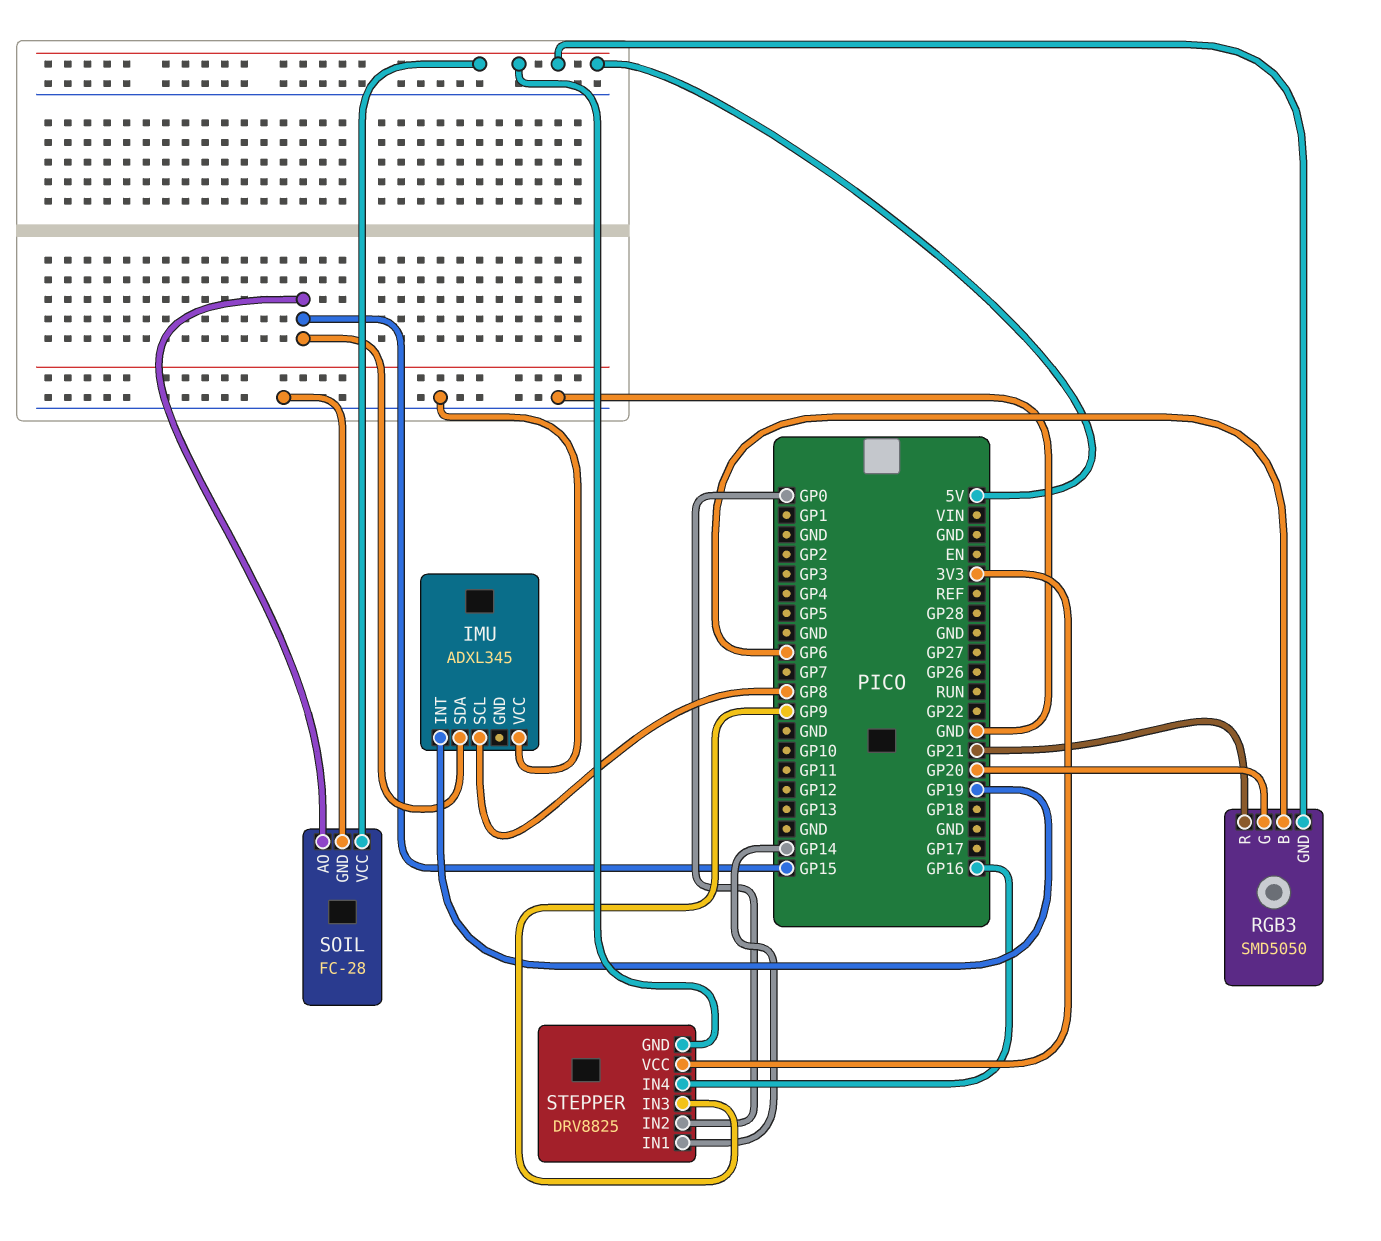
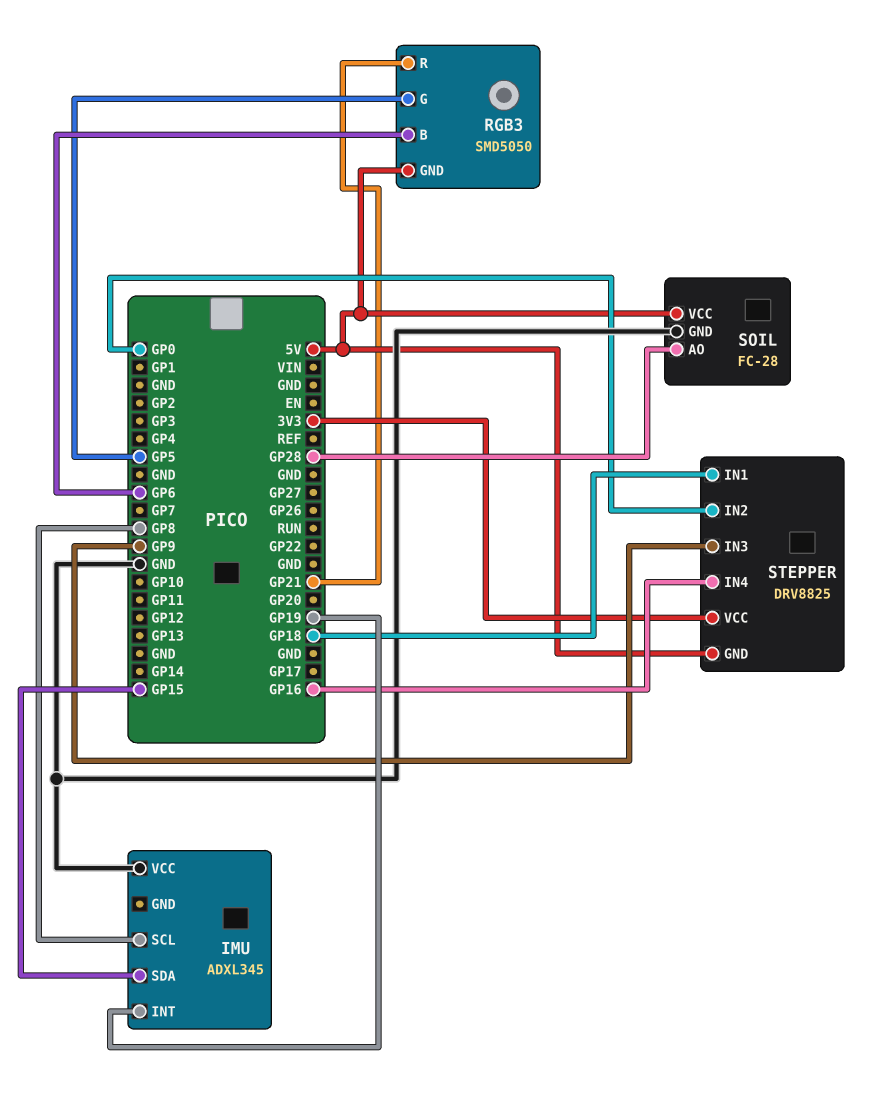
RGB3 pin G: GP20 -> GP5
SOIL pin AO: GP15 -> GP28
STEPPER pin IN1: GP14 -> GP18

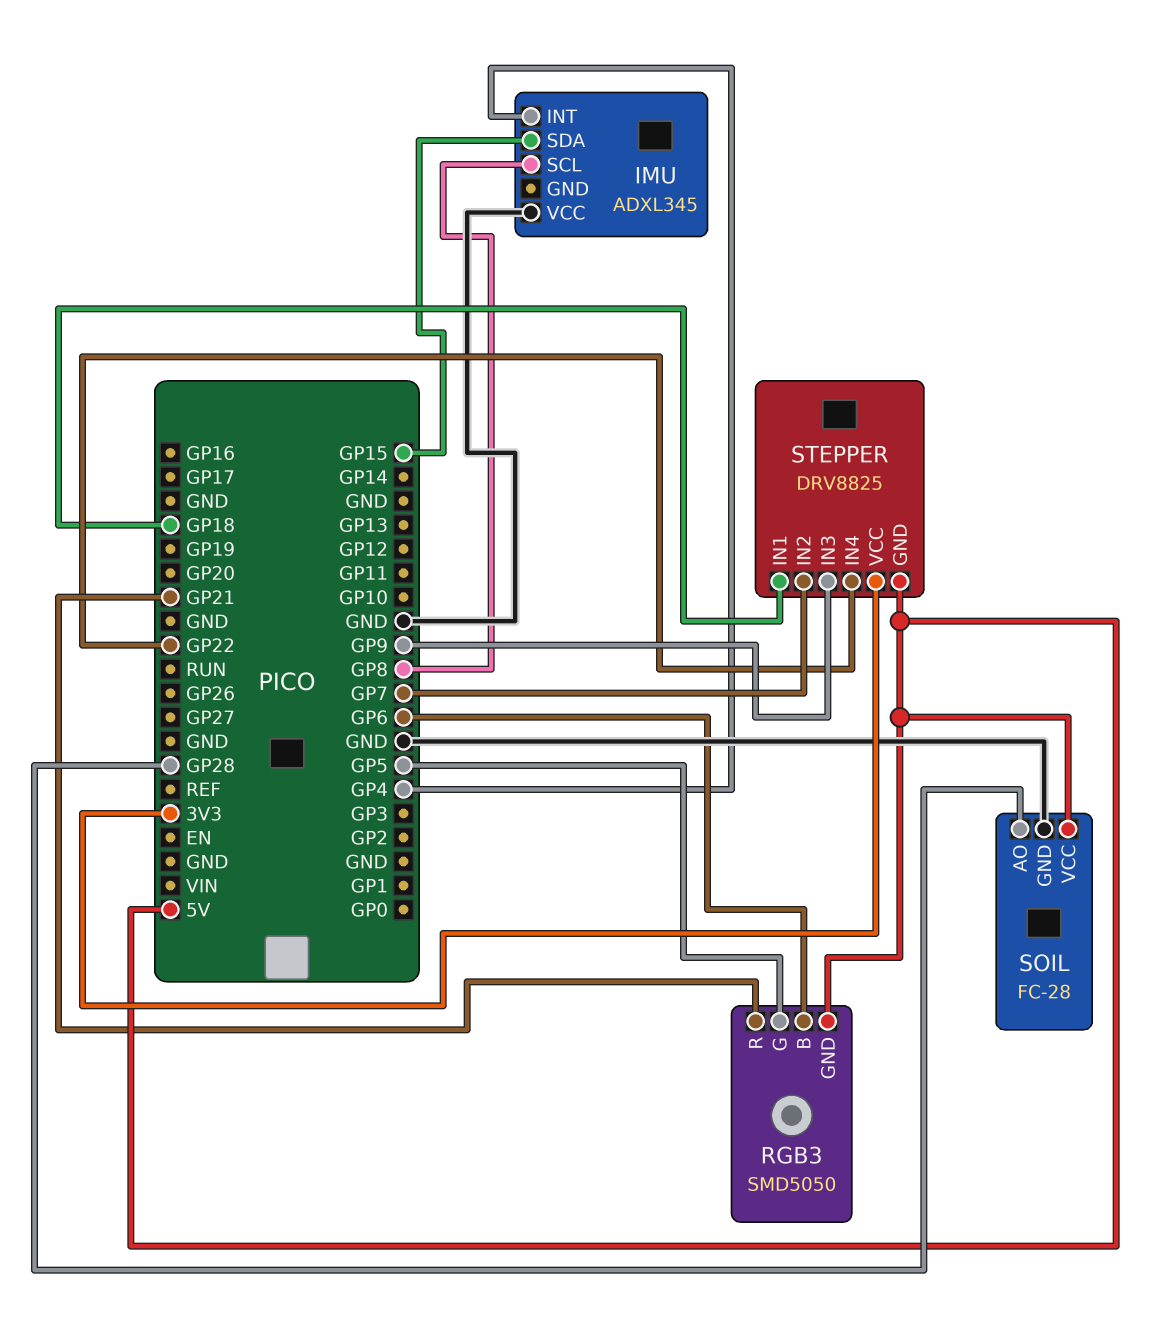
IMU pin INT: GP19 -> GP4
STEPPER pin IN2: GP0 -> GP7
STEPPER pin IN4: GP16 -> GP22

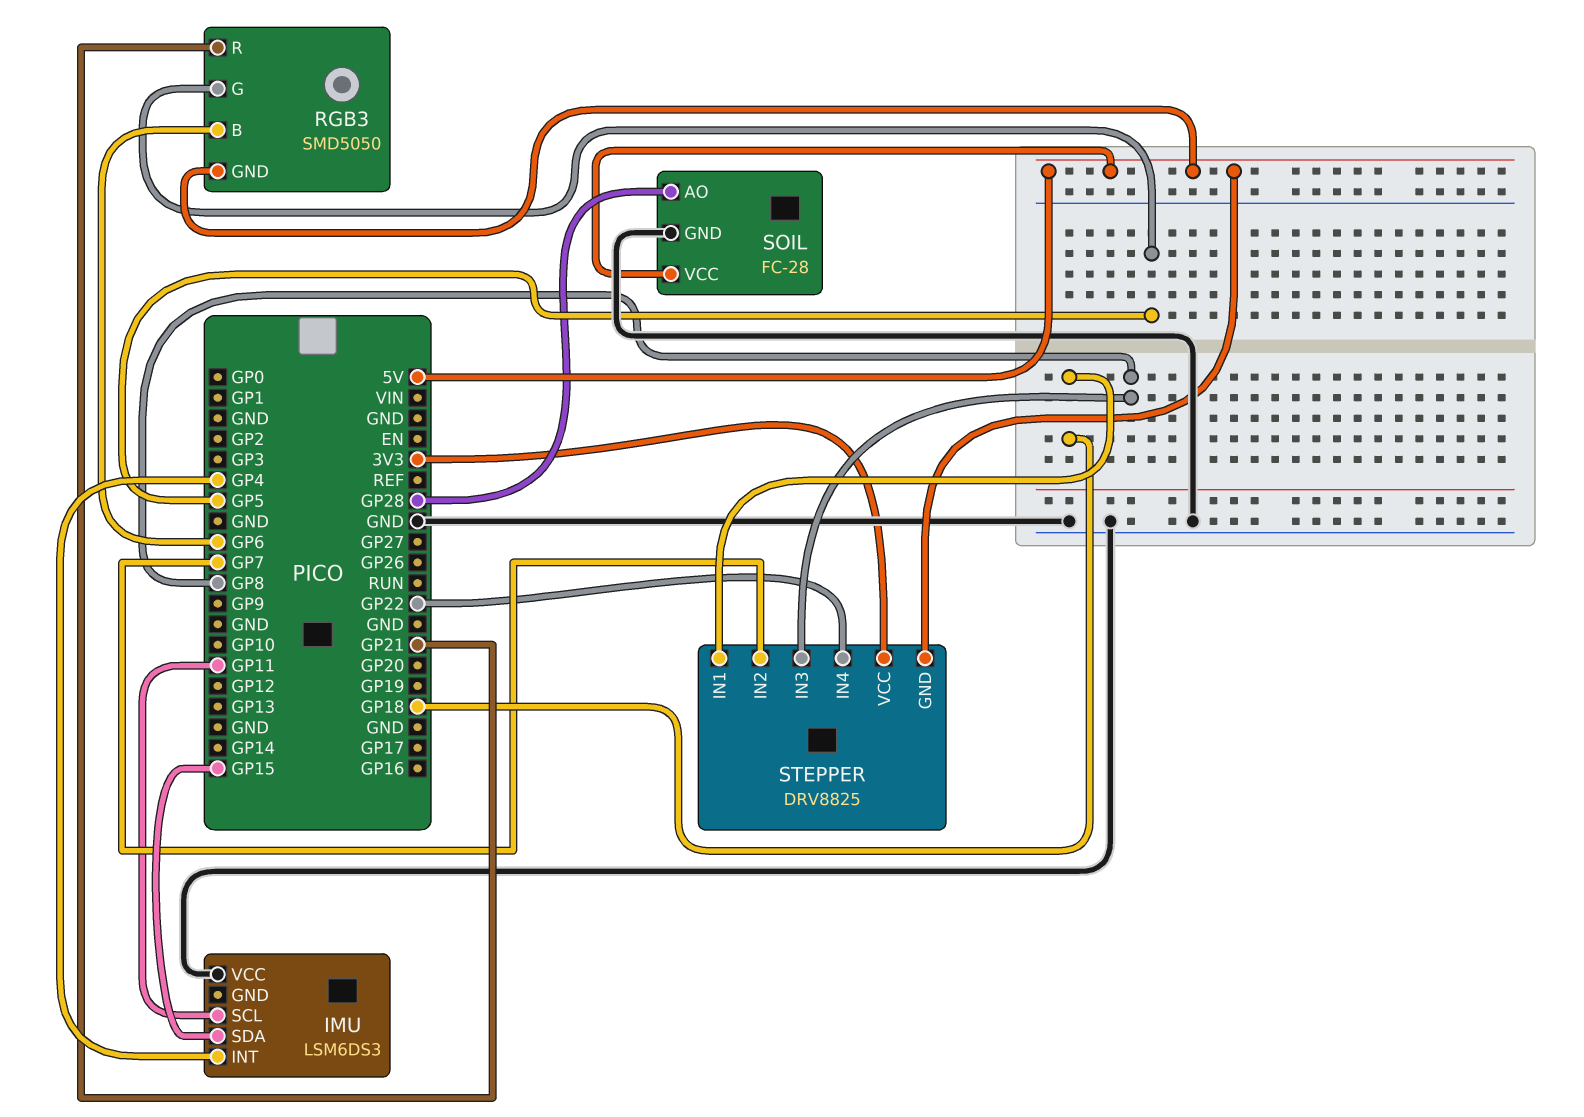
IMU: ADXL345 -> LSM6DS3
IMU pin SCL: GP8 -> GP11
STEPPER pin IN3: GP9 -> GP8

